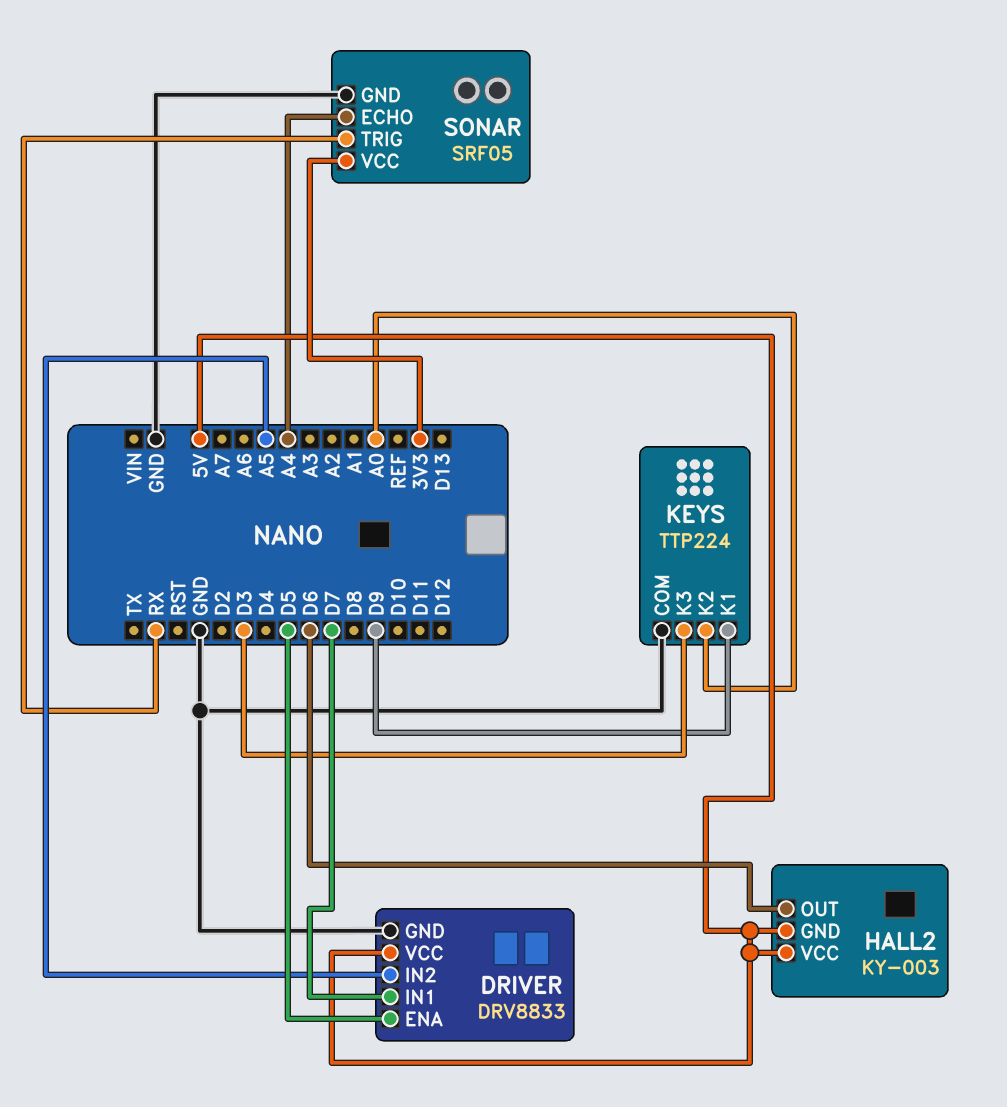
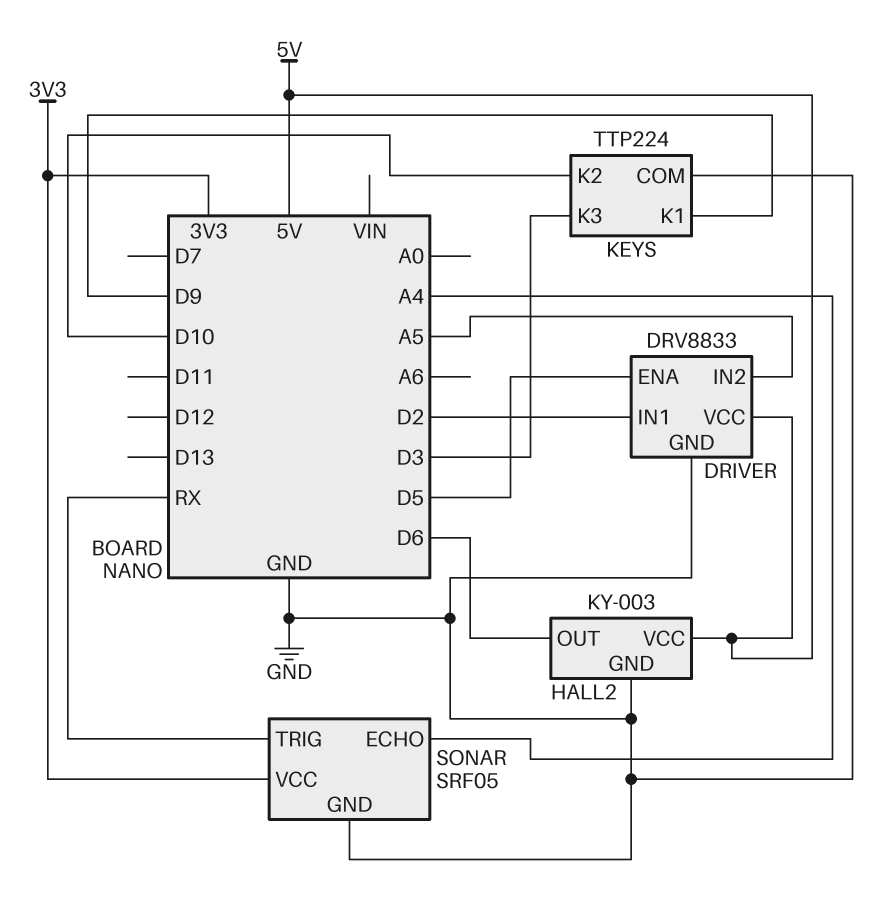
DRIVER pin IN1: D7 -> D2
HALL2 pin GND: 5V -> GND
KEYS pin K2: A0 -> D10

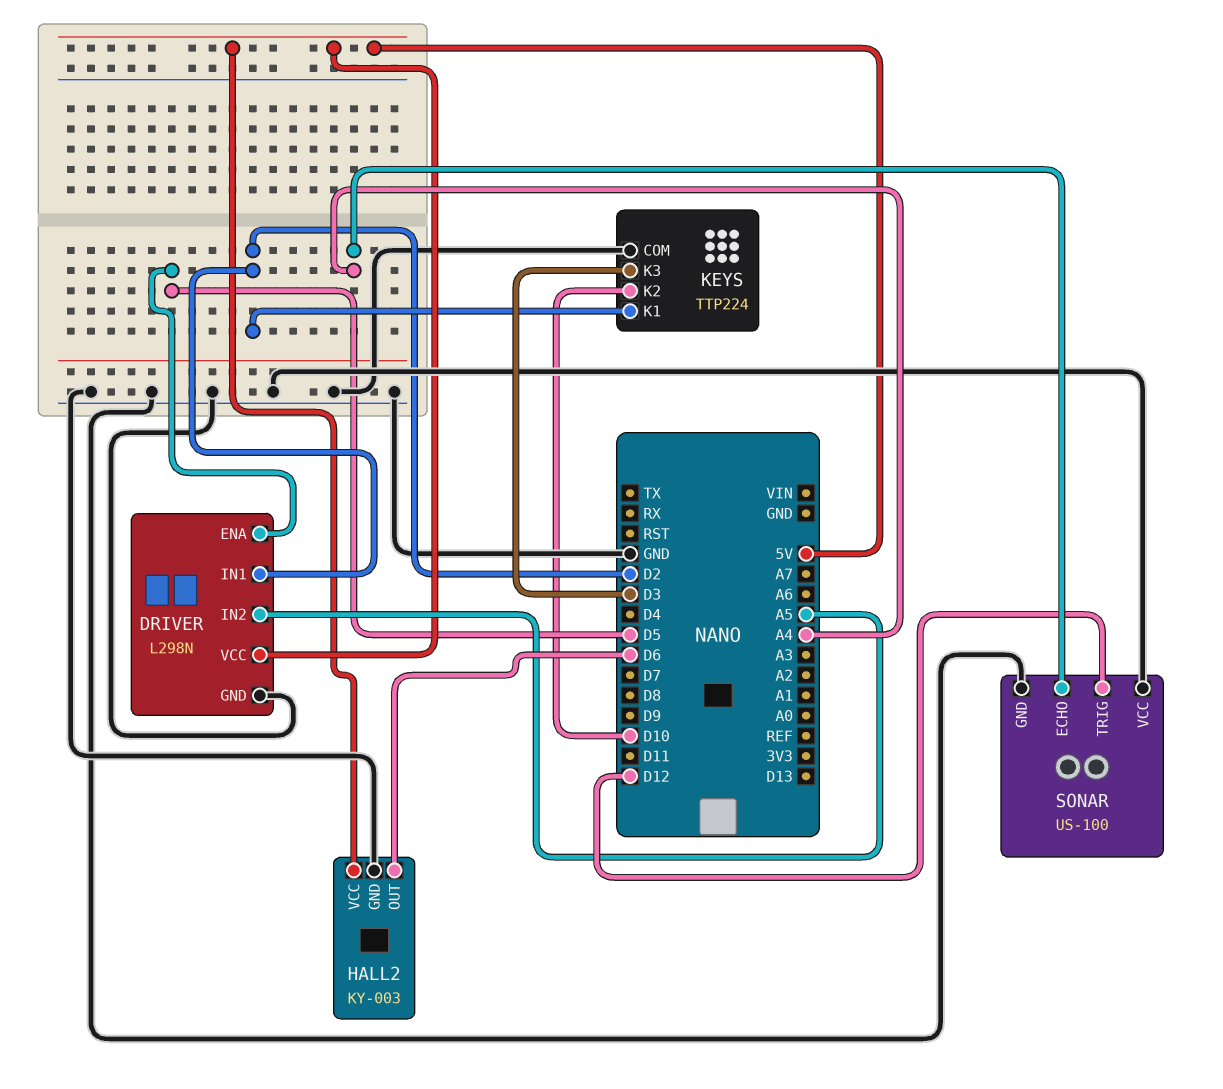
DRIVER: DRV8833 -> L298N
KEYS pin K1: D9 -> D2
SONAR: SRF05 -> US-100
SONAR pin TRIG: RX -> D12
SONAR pin VCC: 3V3 -> GND

